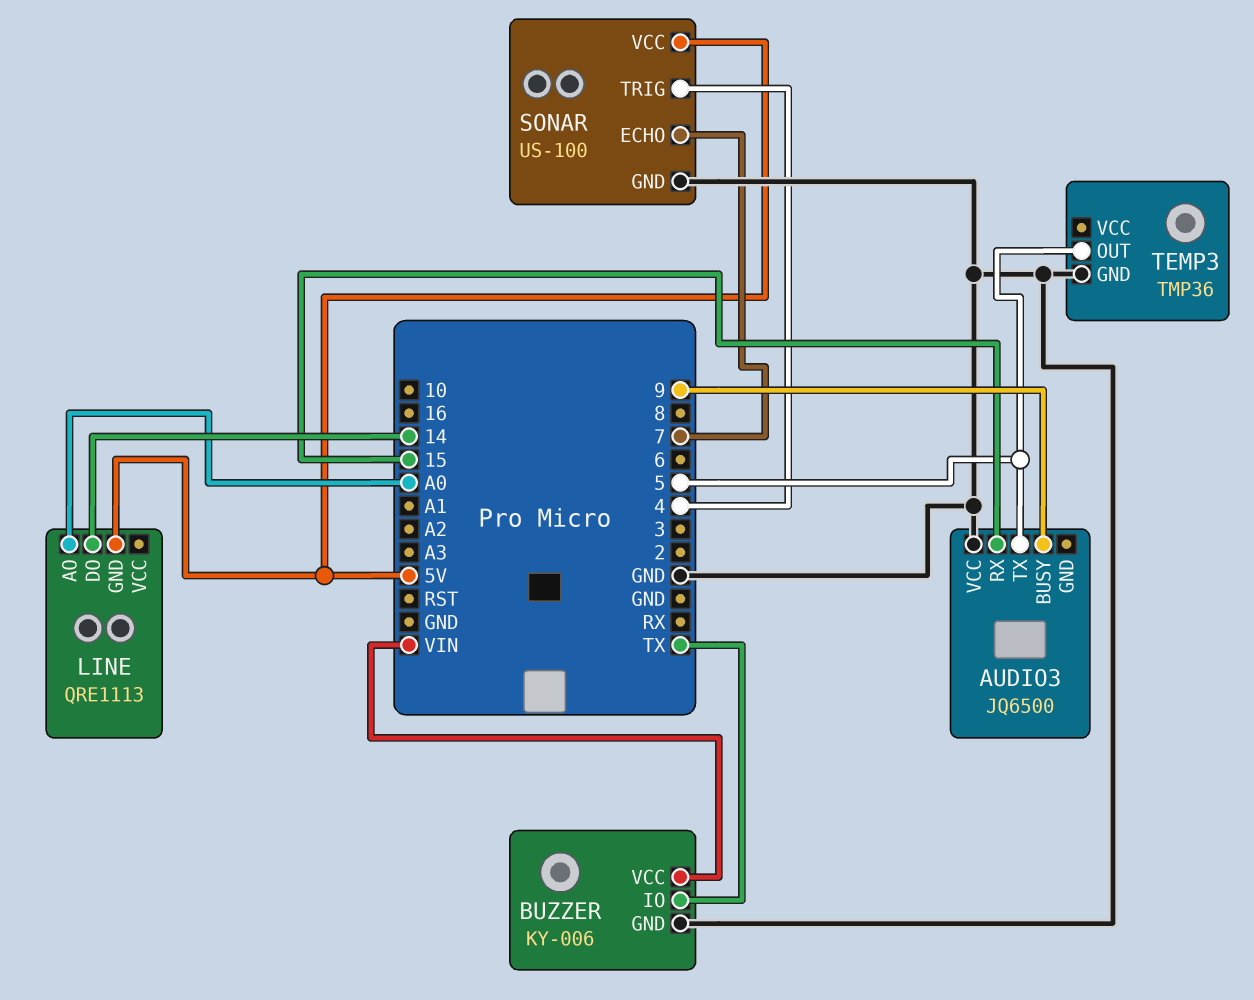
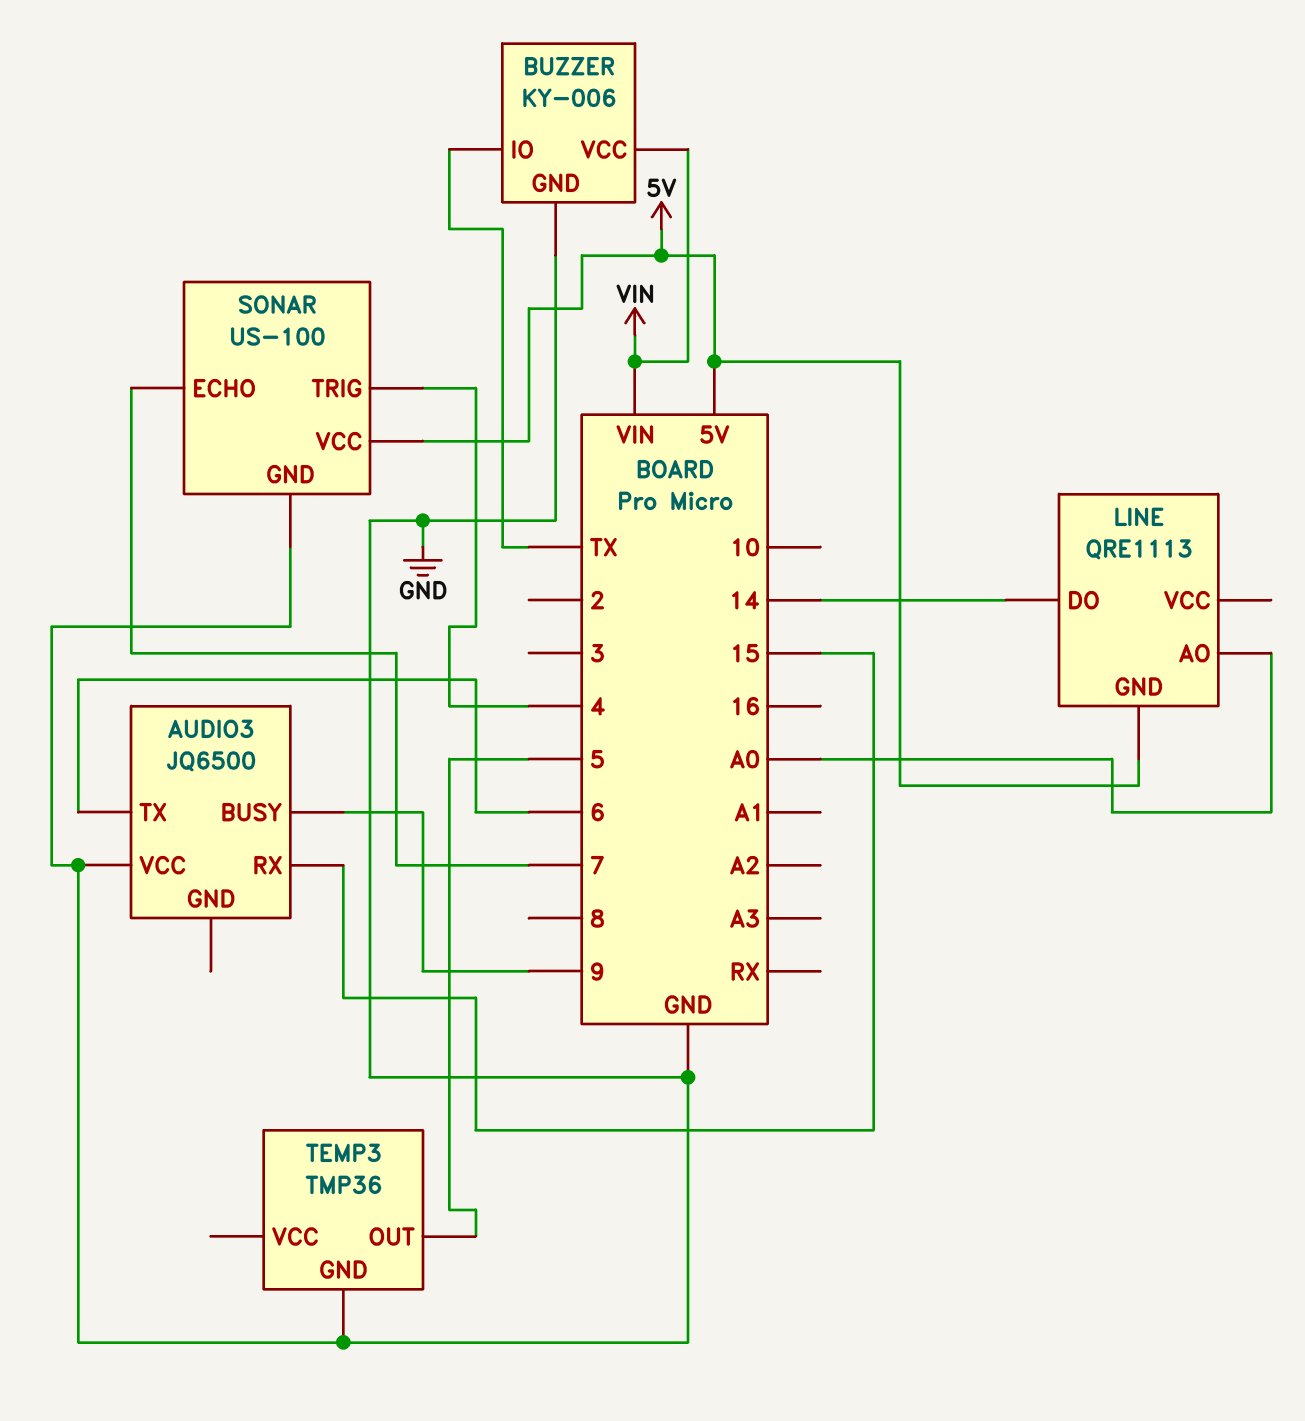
AUDIO3 pin TX: 5 -> 6

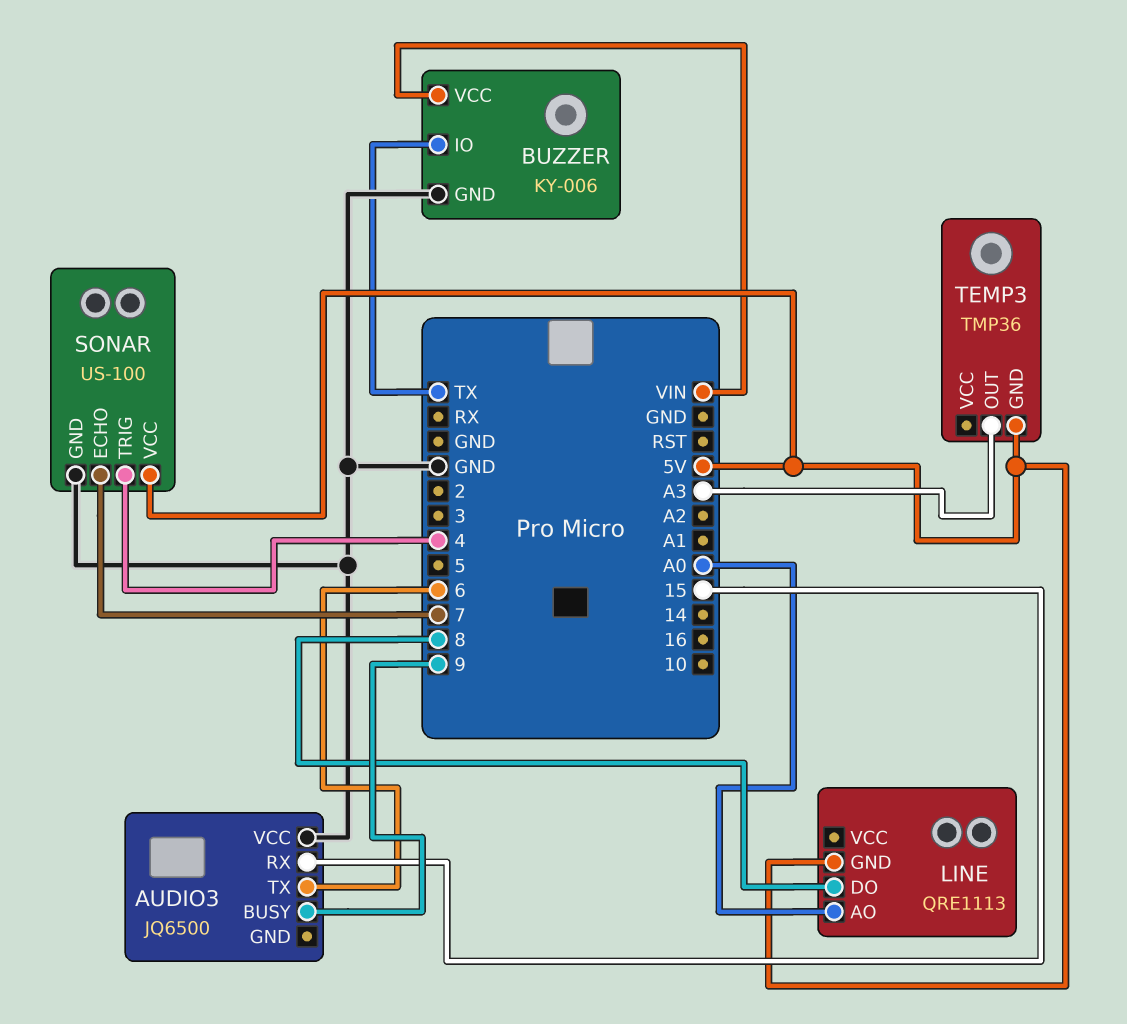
LINE pin DO: 14 -> 8
TEMP3 pin GND: GND -> 5V
TEMP3 pin OUT: 5 -> A3

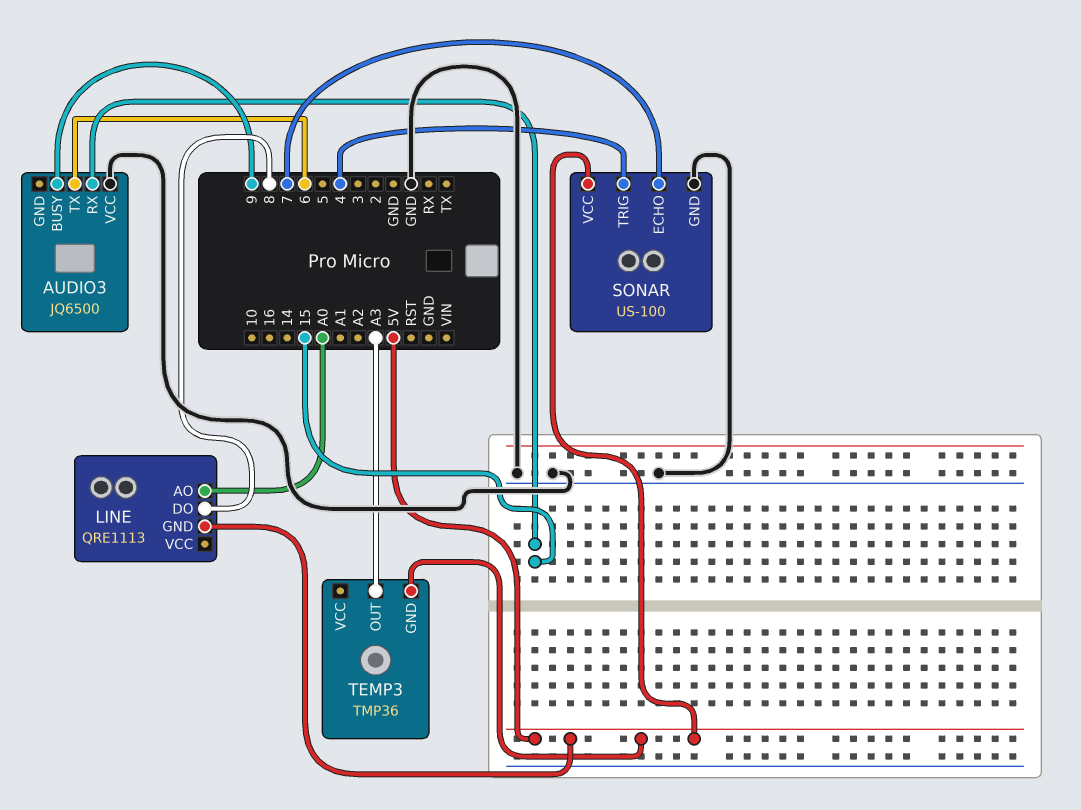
BUZZER: KY-006 -> none
BUZZER pin GND: GND -> none
BUZZER pin IO: TX -> none
BUZZER pin VCC: VIN -> none

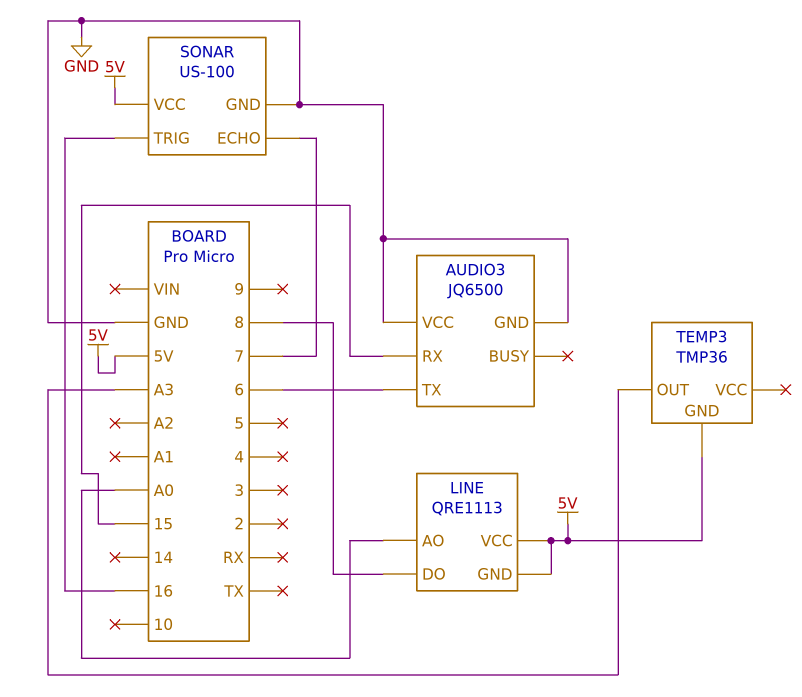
AUDIO3 pin BUSY: 9 -> none
AUDIO3 pin GND: none -> GND
LINE pin VCC: none -> 5V
SONAR pin TRIG: 4 -> 16

